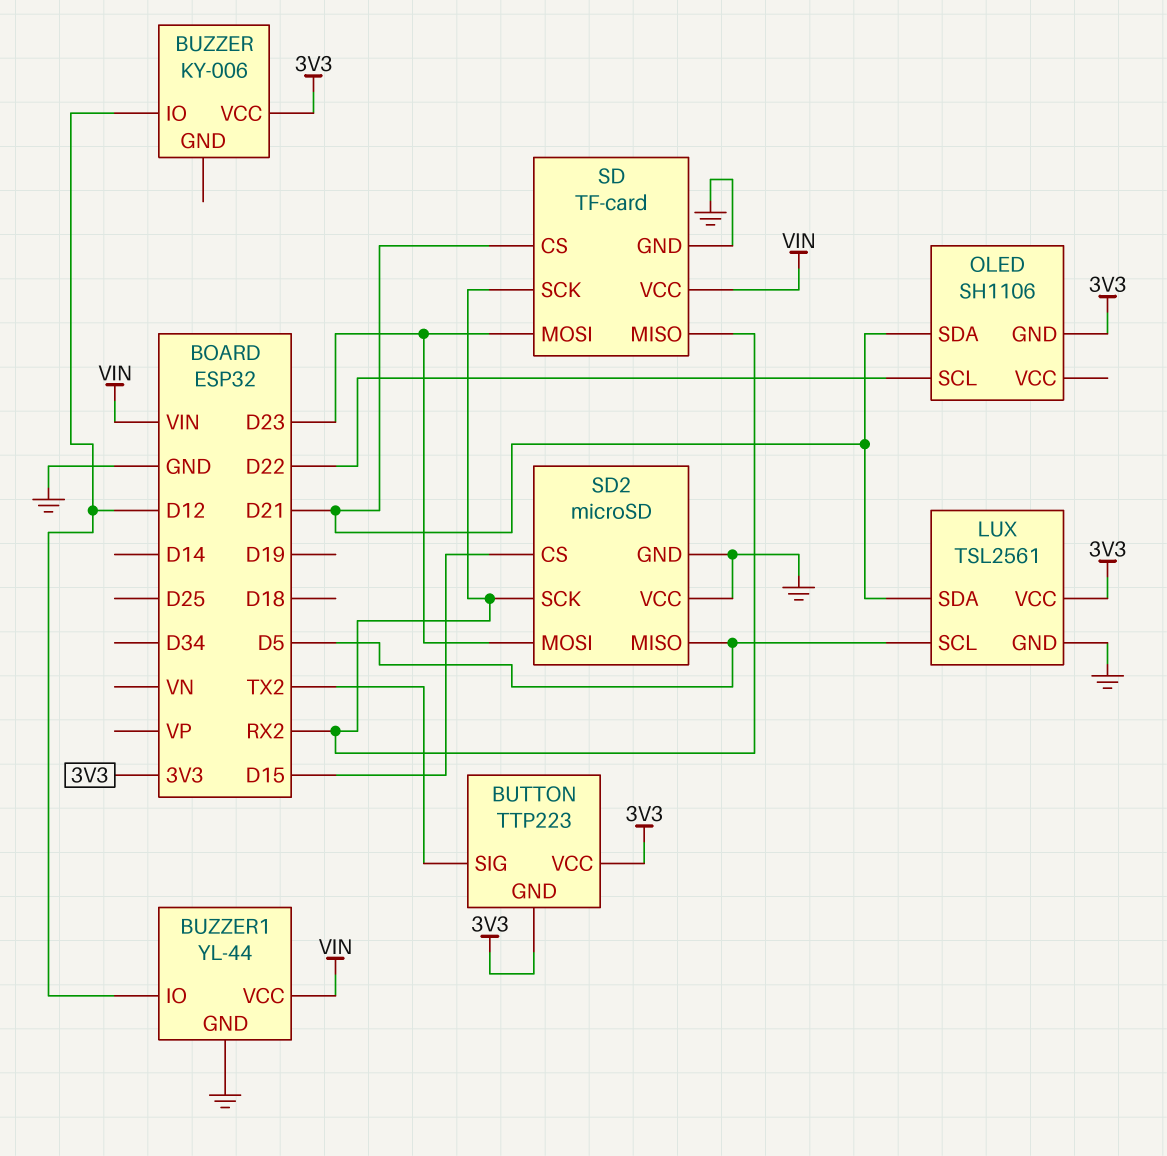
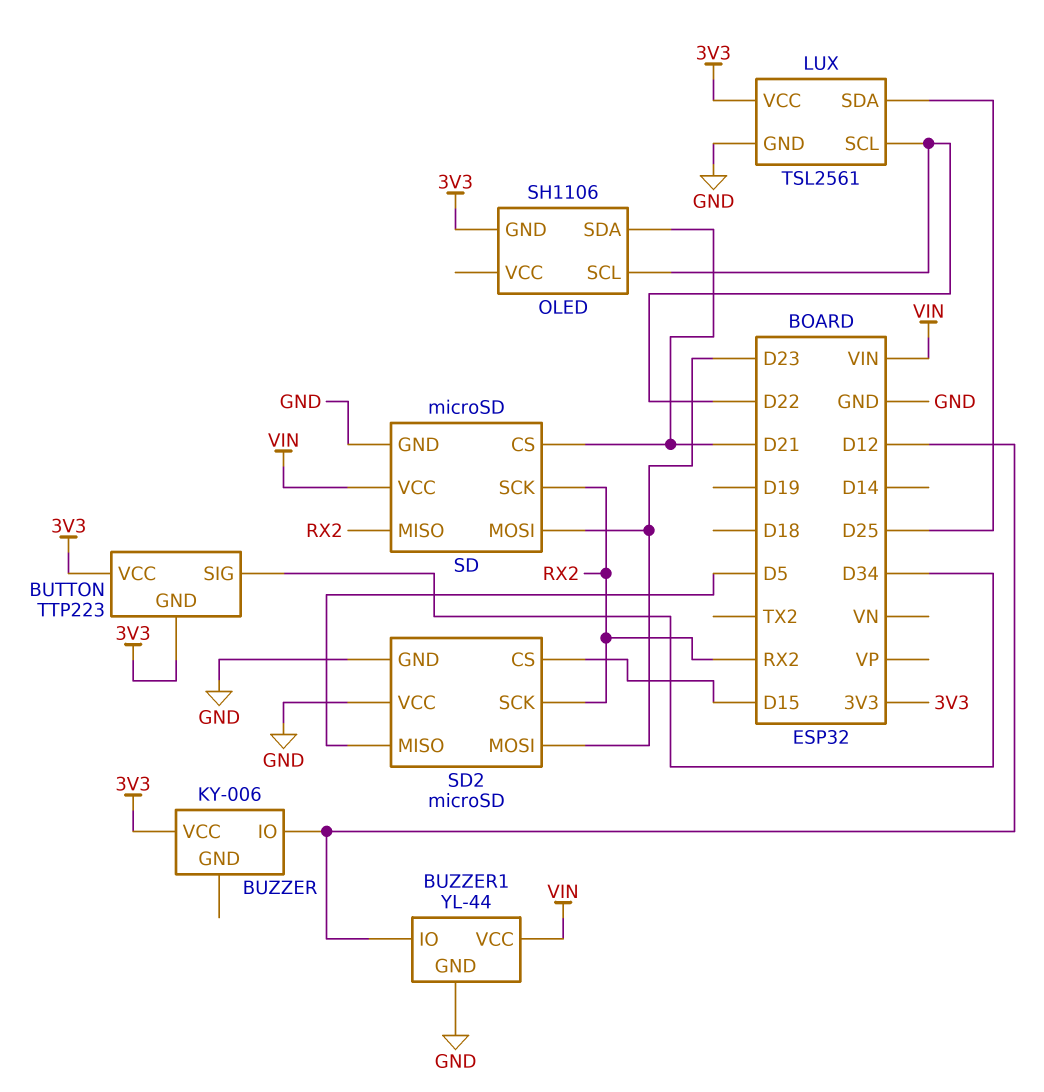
BUTTON pin SIG: TX2 -> D34
LUX pin SCL: D5 -> D22
LUX pin SDA: D21 -> D25
SD: TF-card -> microSD

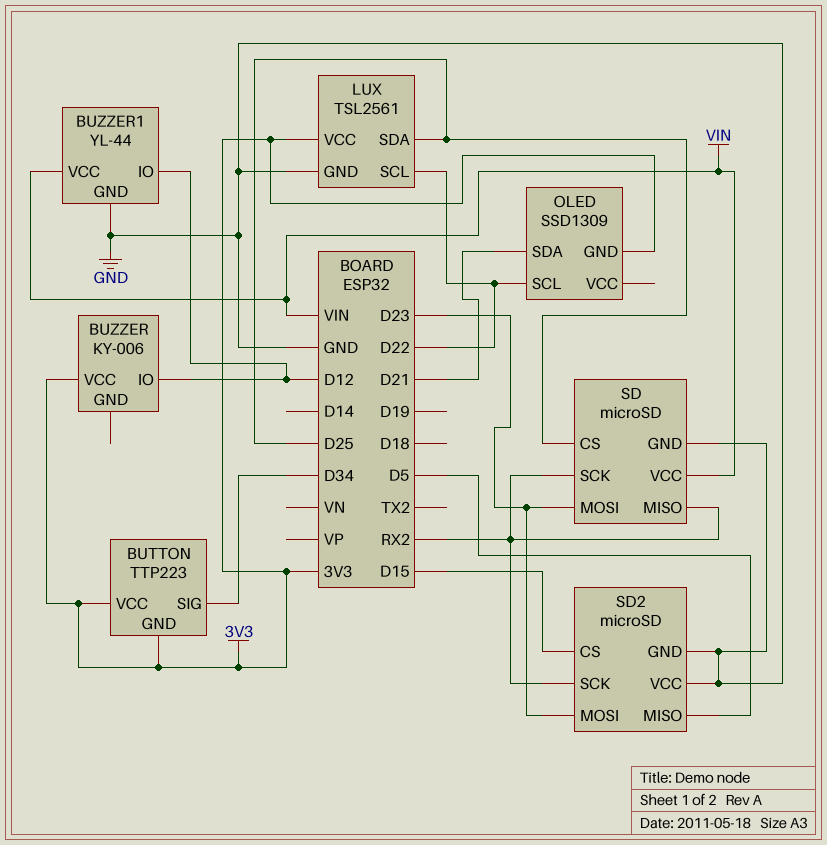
OLED: SH1106 -> SSD1309
SD pin CS: D21 -> D25

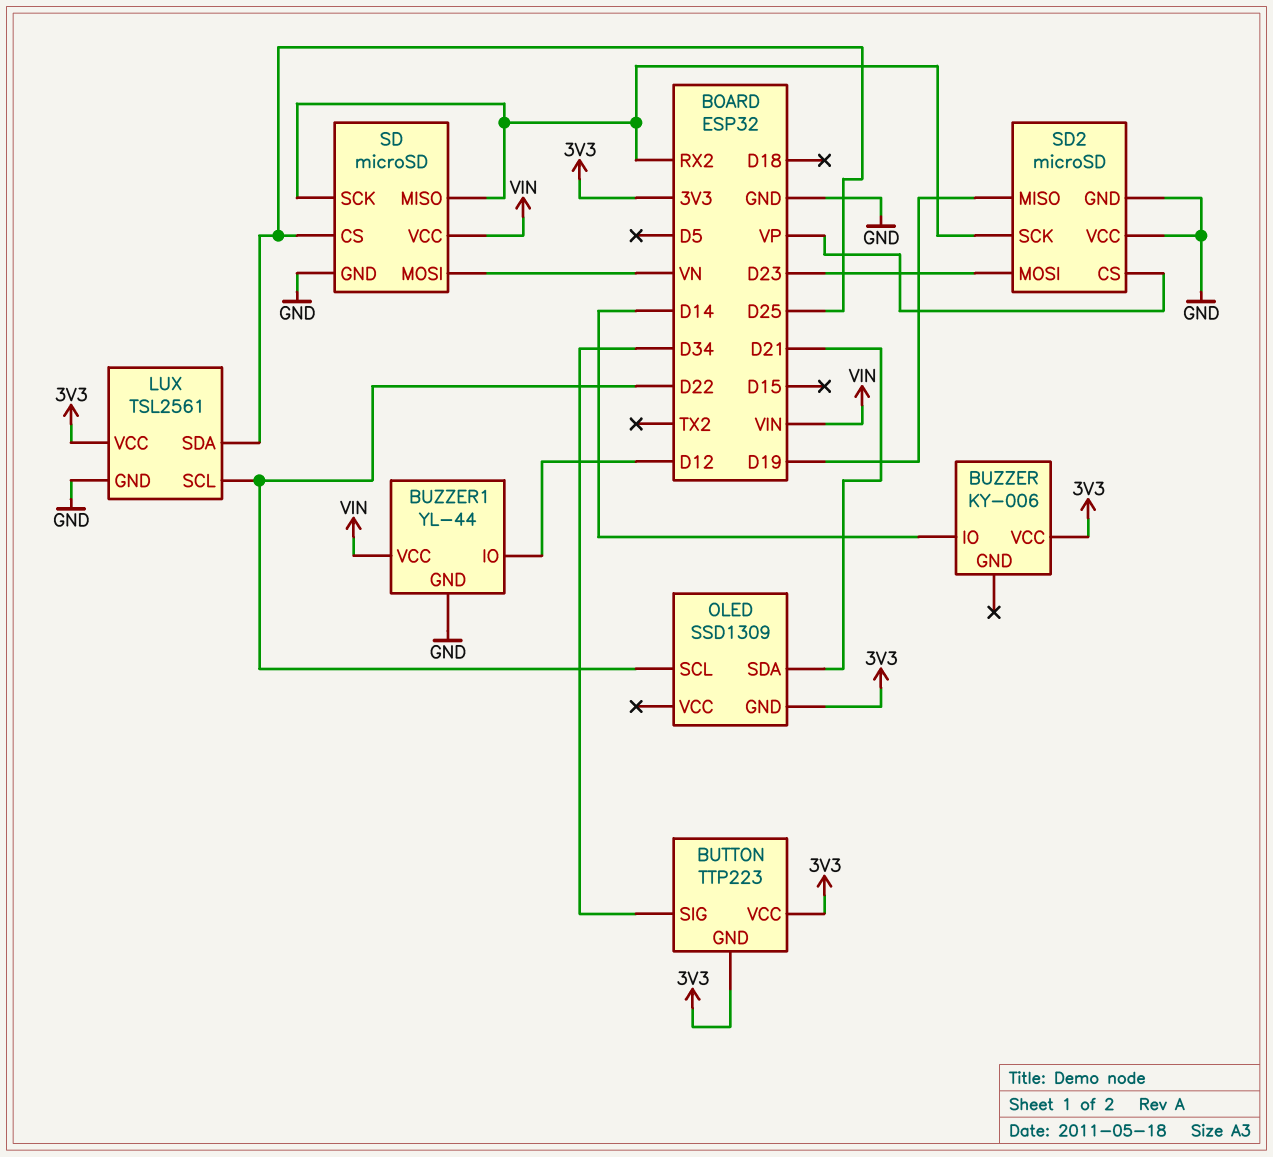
BUZZER pin IO: D12 -> D14
SD pin MOSI: D23 -> VN
SD2 pin CS: D15 -> VP
SD2 pin MISO: D5 -> D19

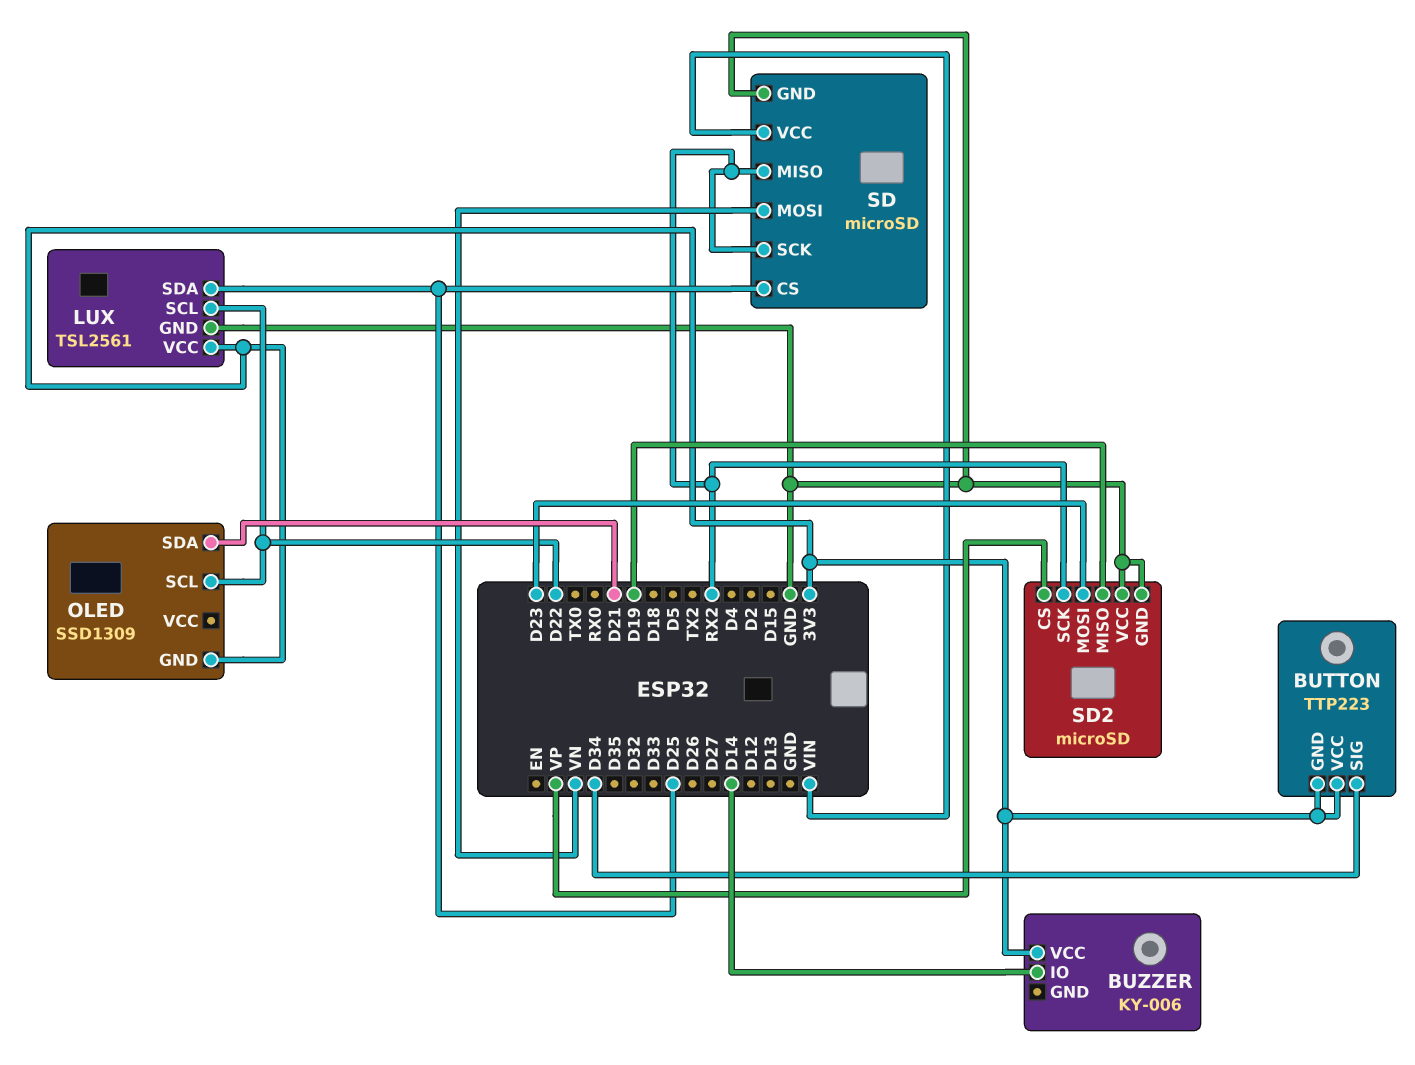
BUZZER1: YL-44 -> none
BUZZER1 pin GND: GND -> none
BUZZER1 pin IO: D12 -> none
BUZZER1 pin VCC: VIN -> none

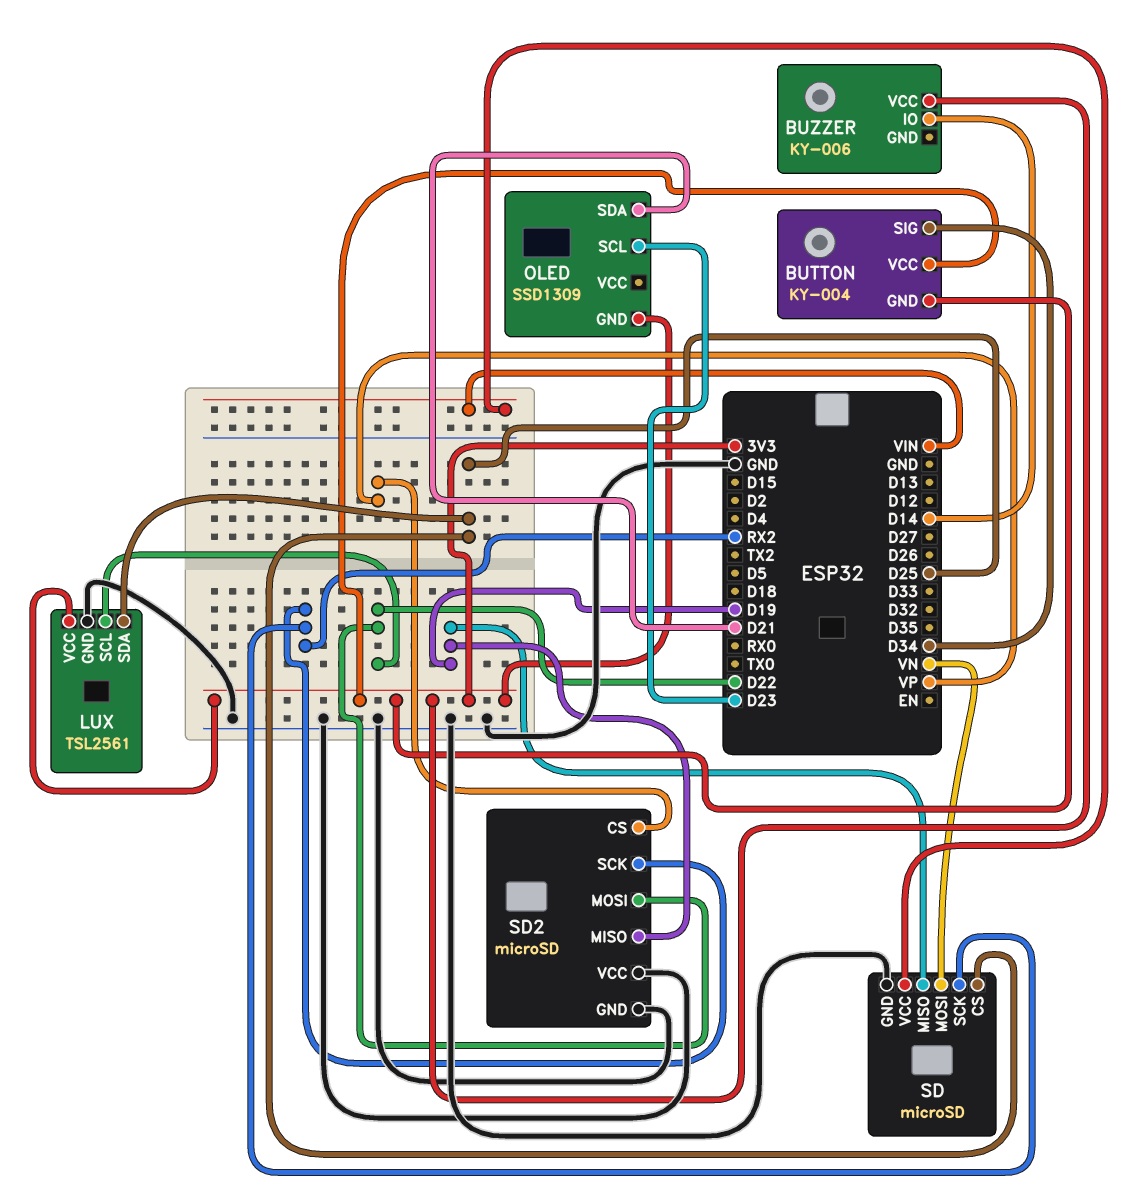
BUTTON: TTP223 -> KY-004
OLED pin SCL: D22 -> D23
SD pin MISO: RX2 -> D19
SD2 pin MOSI: D23 -> D22

